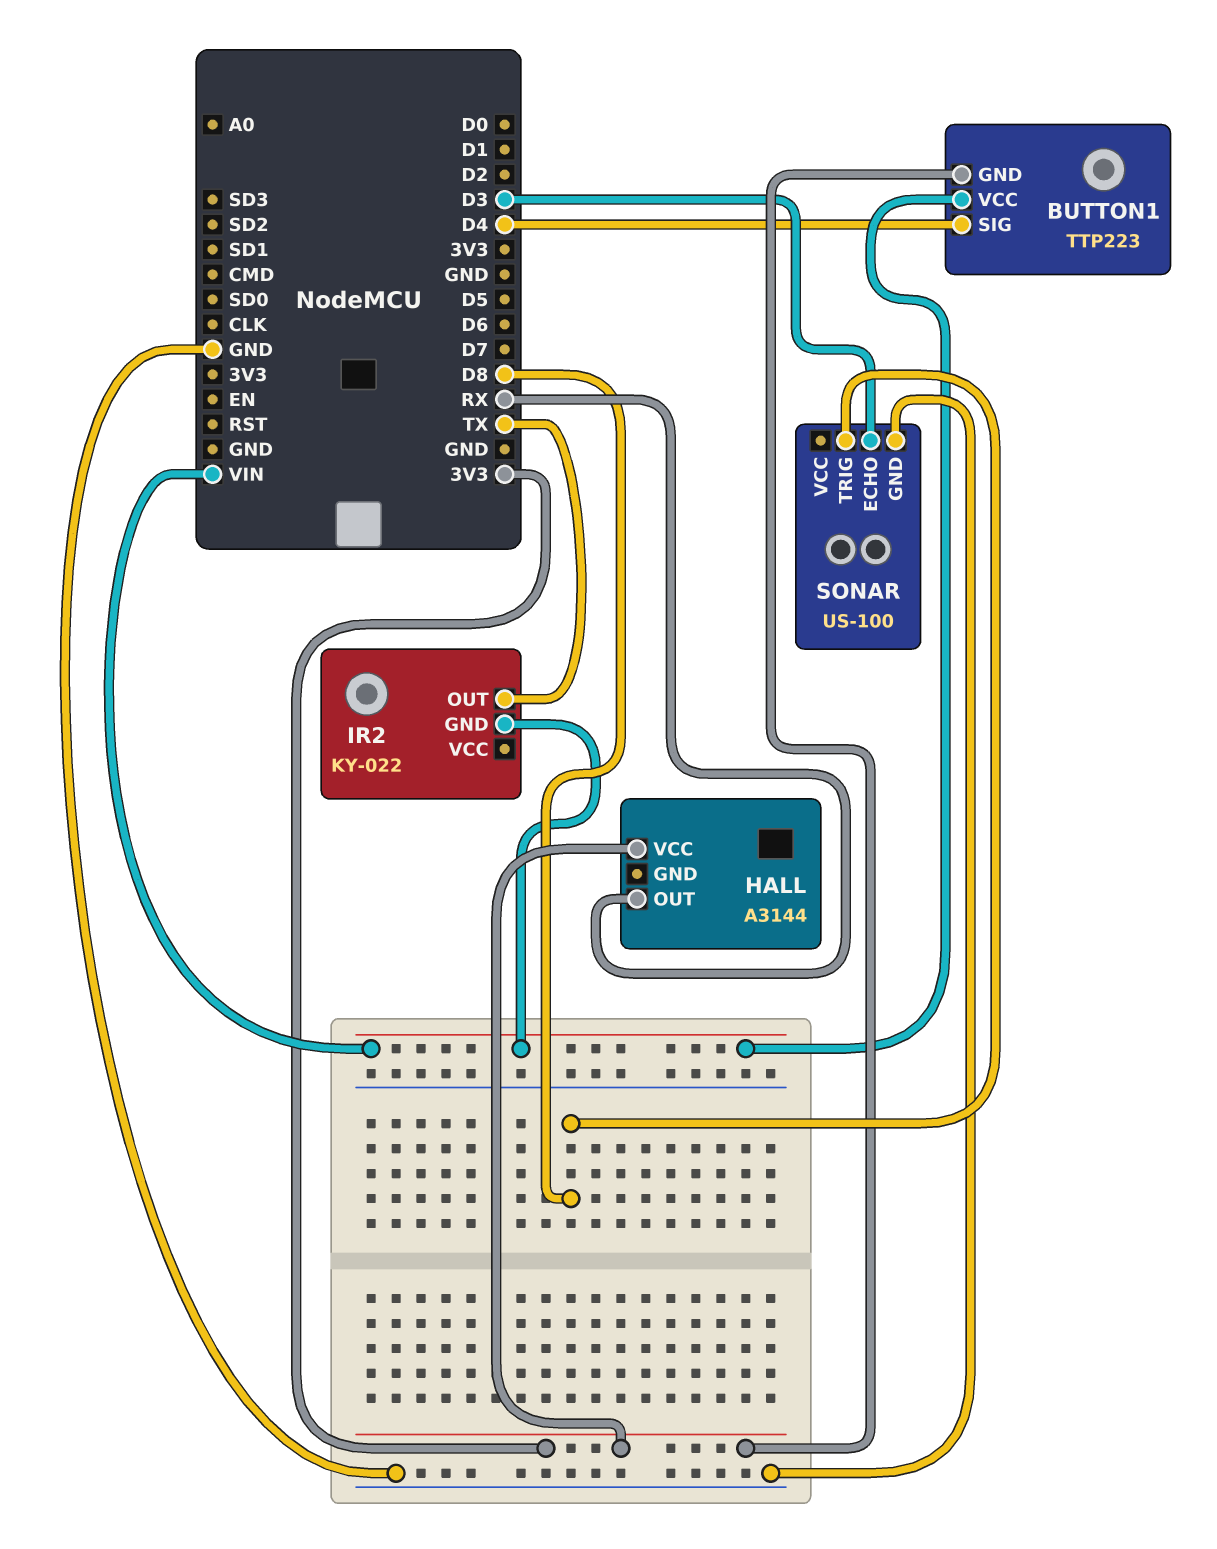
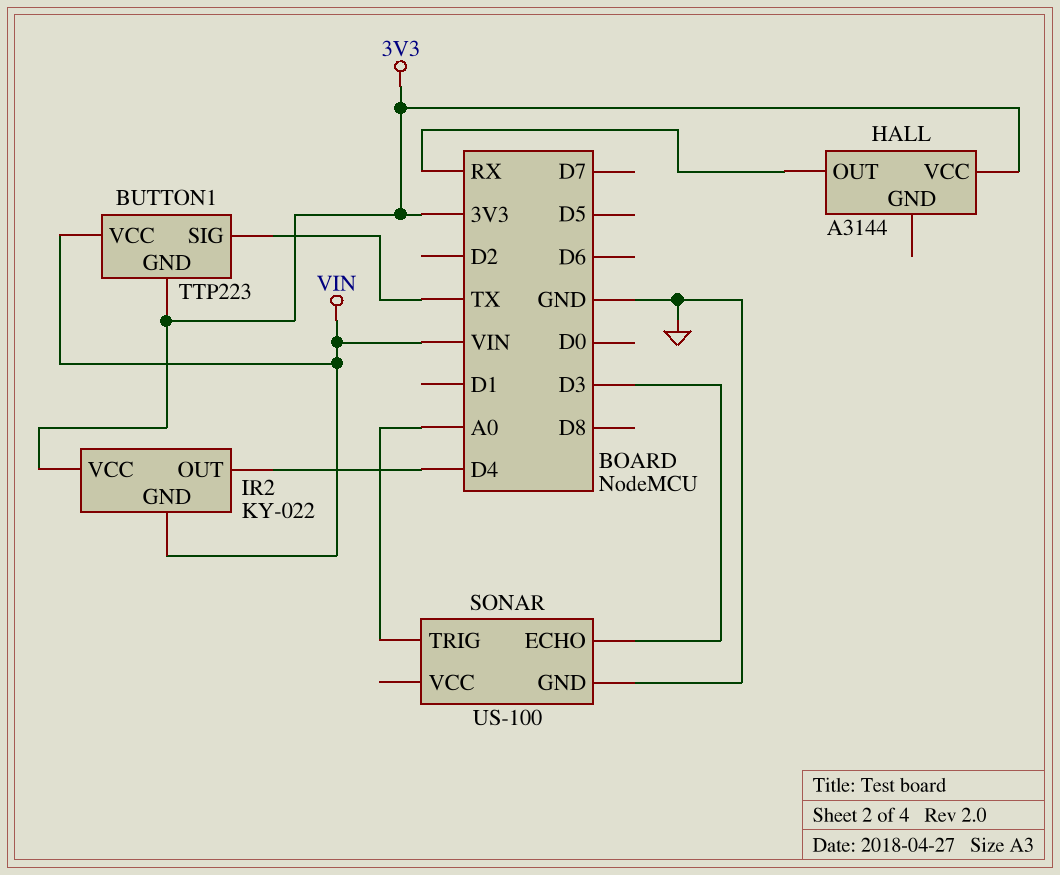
BUTTON1 pin SIG: D4 -> TX
IR2 pin OUT: TX -> D4
IR2 pin VCC: none -> 3V3
SONAR pin TRIG: D8 -> A0

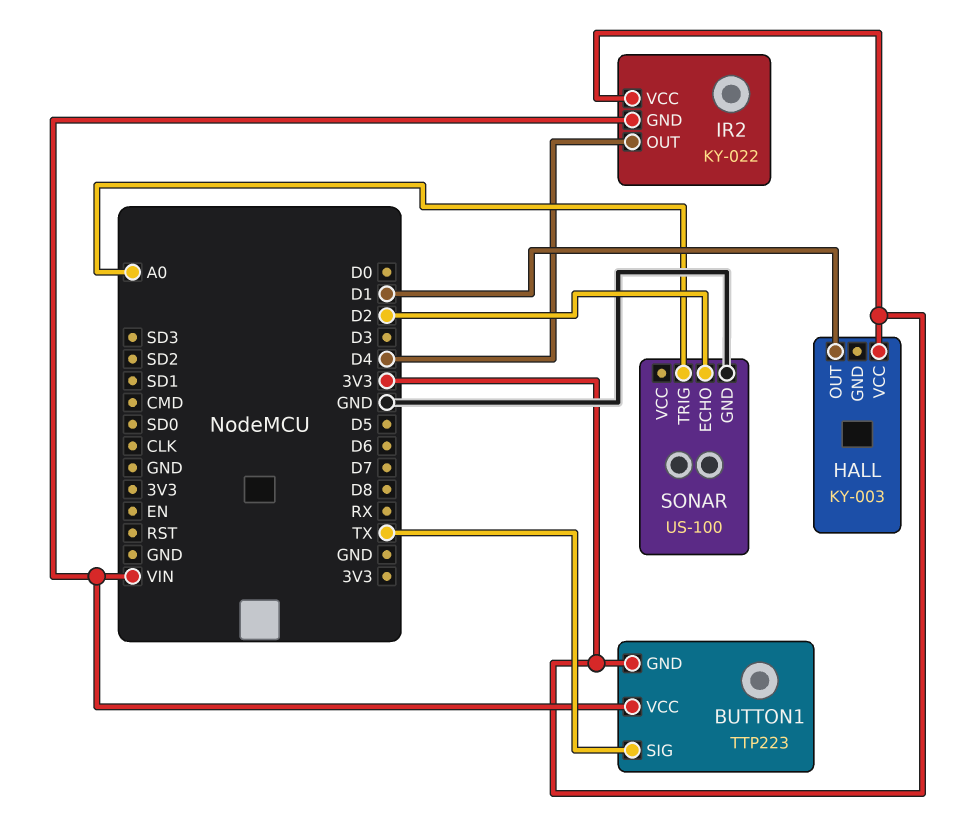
HALL: A3144 -> KY-003
HALL pin OUT: RX -> D1
SONAR pin ECHO: D3 -> D2

